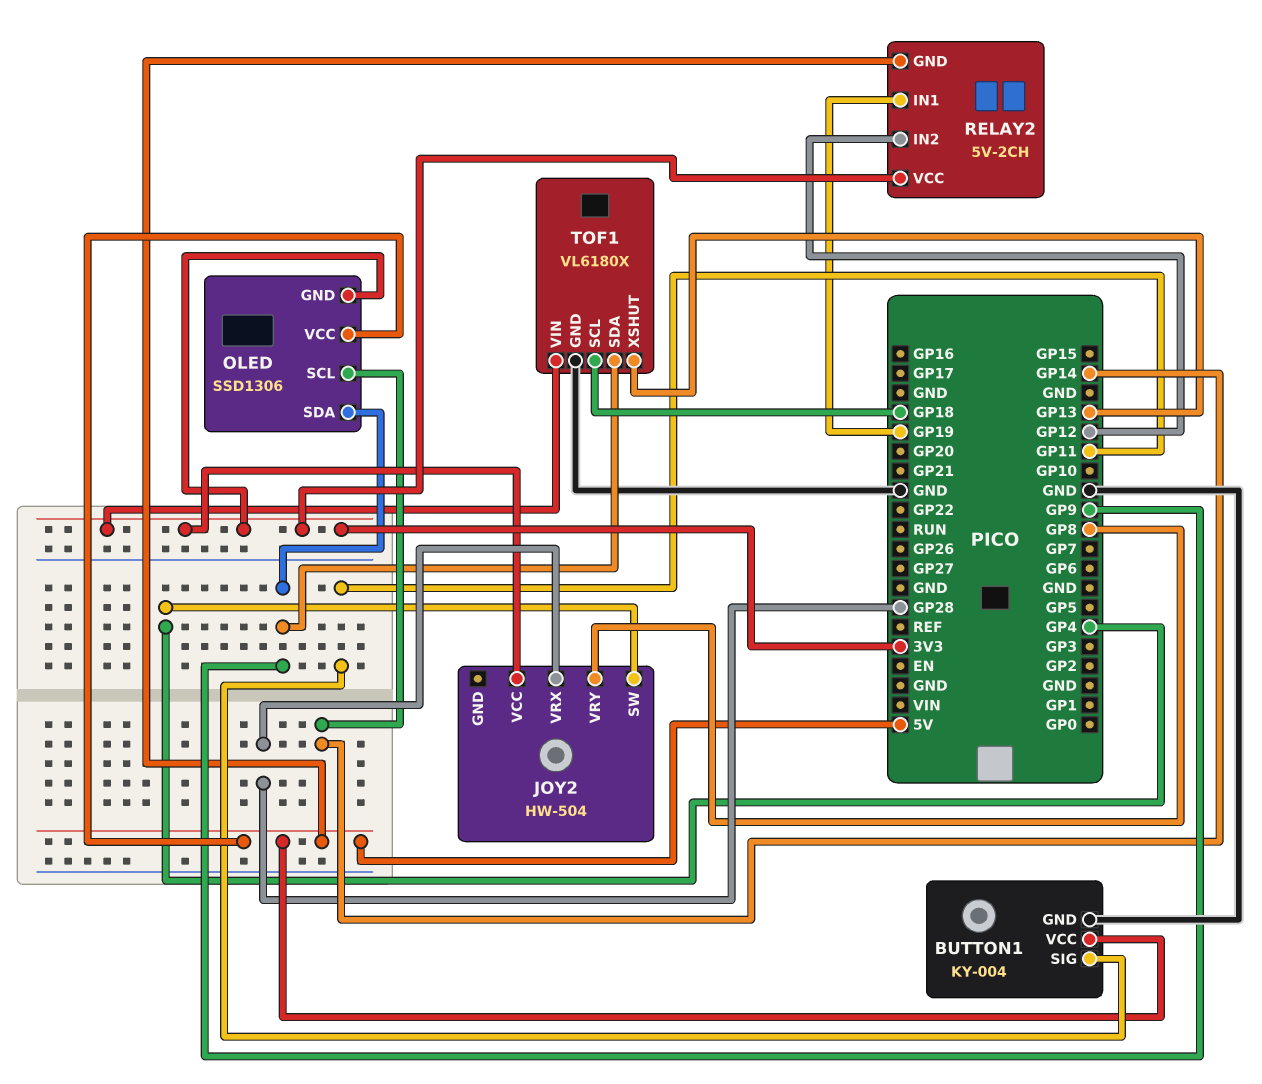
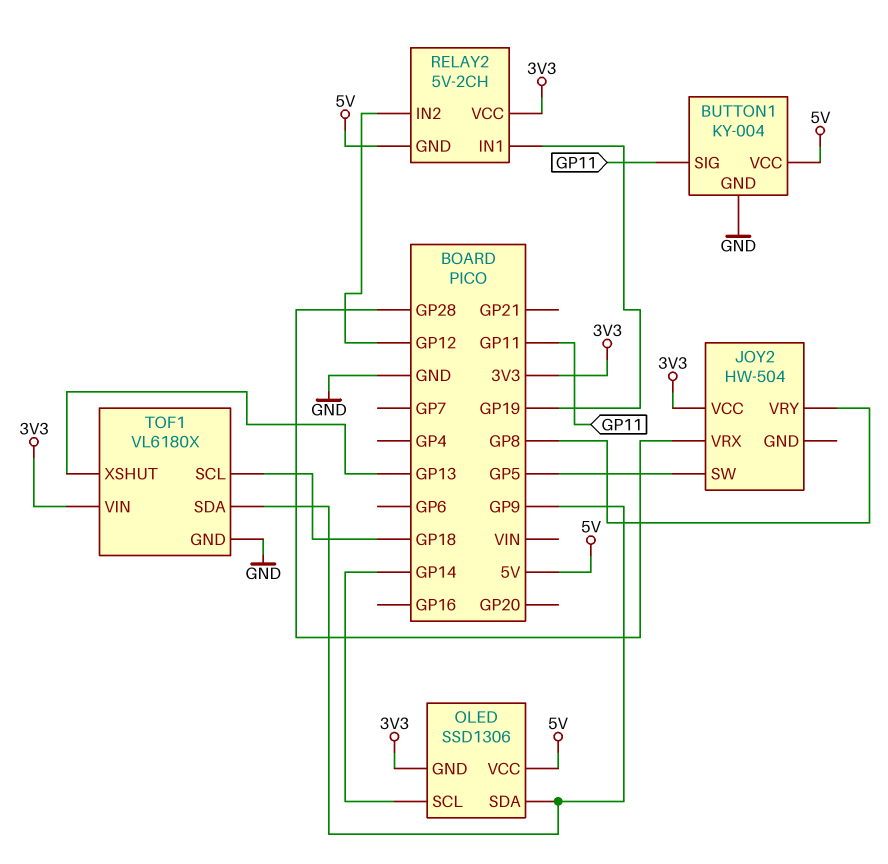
JOY2 pin SW: GP4 -> GP5

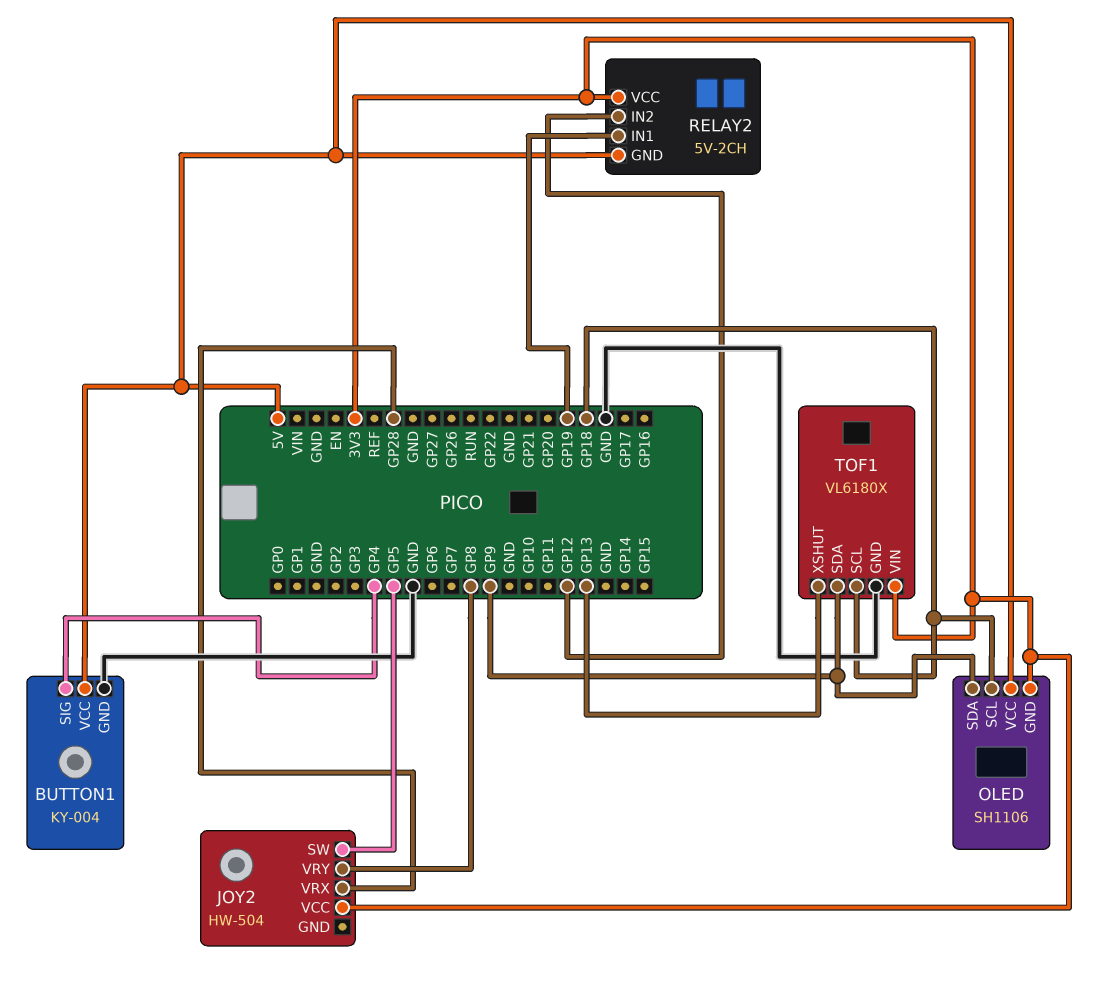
BUTTON1 pin SIG: GP11 -> GP4
OLED: SSD1306 -> SH1106
OLED pin SCL: GP14 -> GP18

